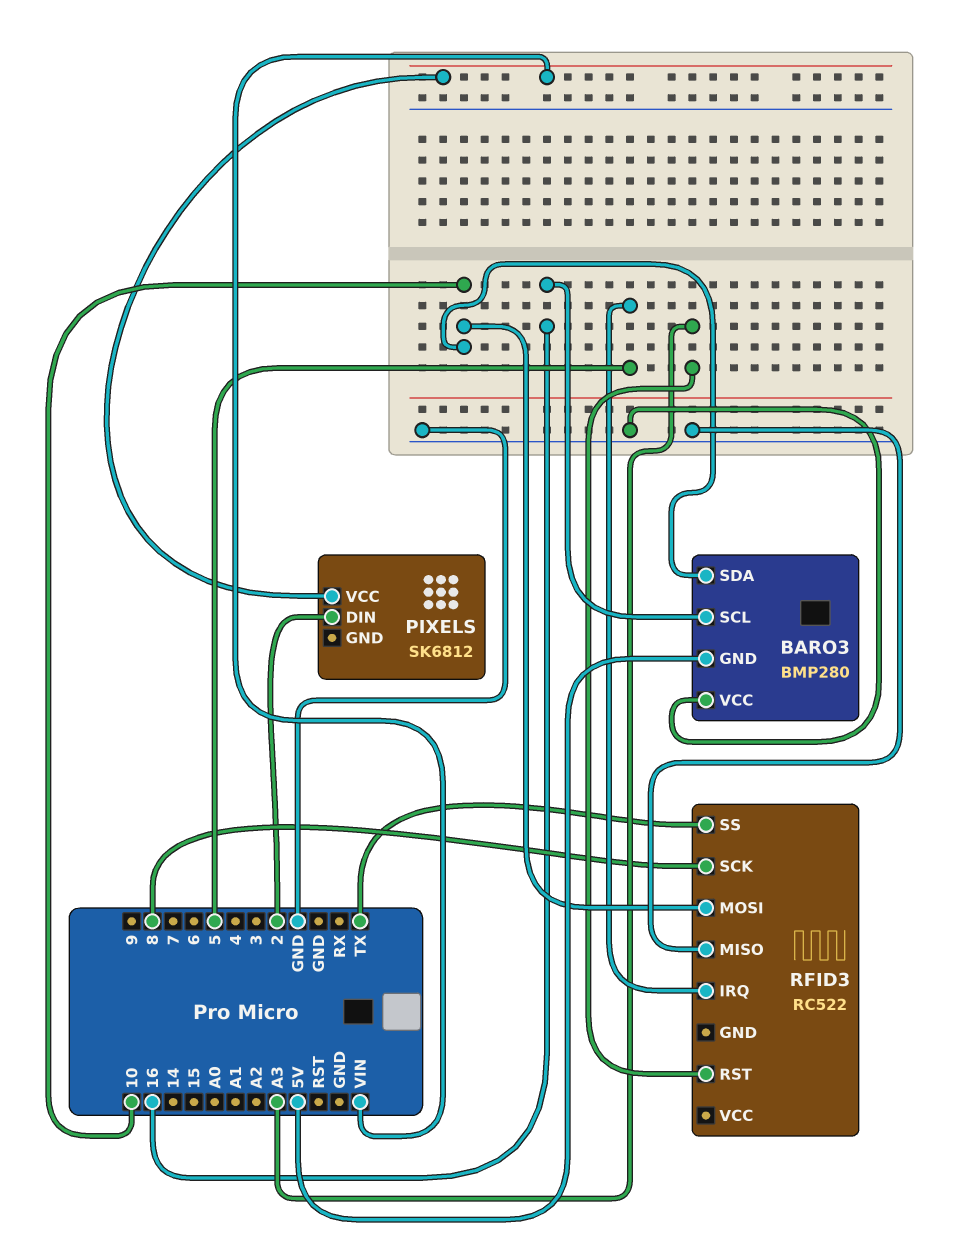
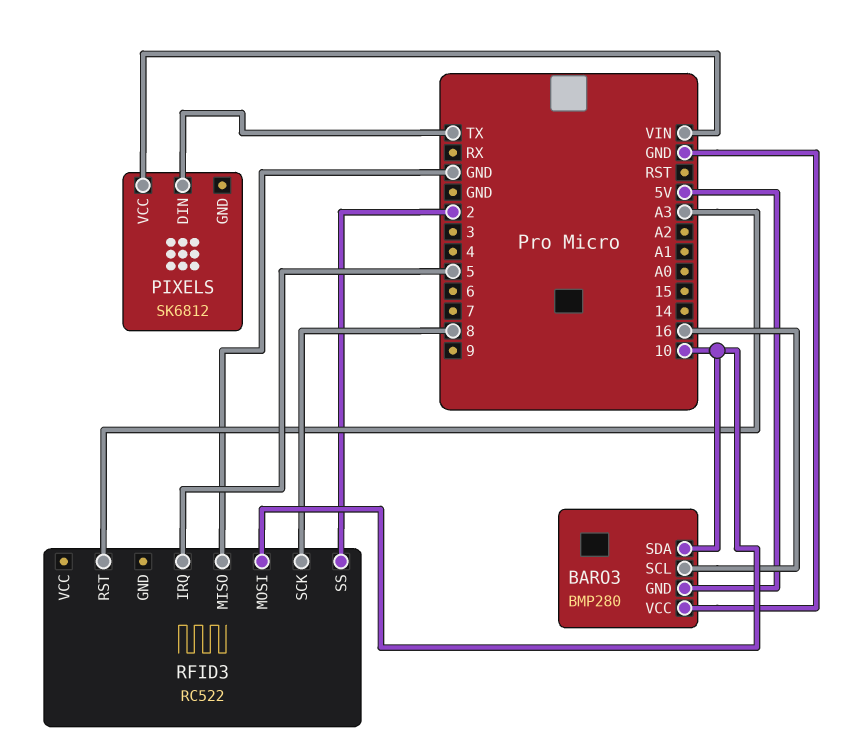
PIXELS pin DIN: 2 -> TX
RFID3 pin SS: TX -> 2

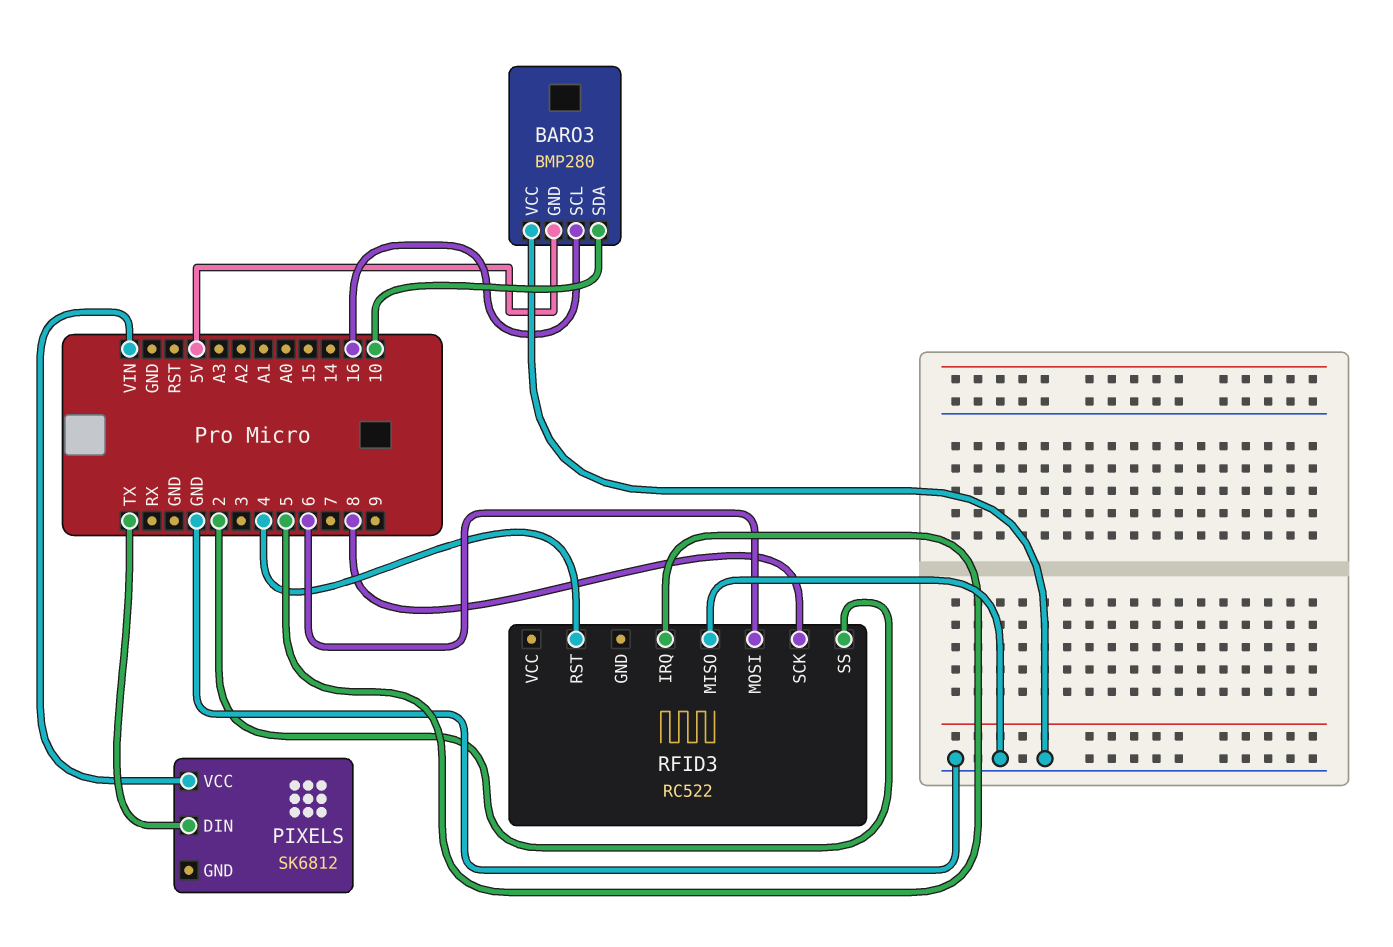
RFID3 pin MOSI: 10 -> 6
RFID3 pin RST: A3 -> 4

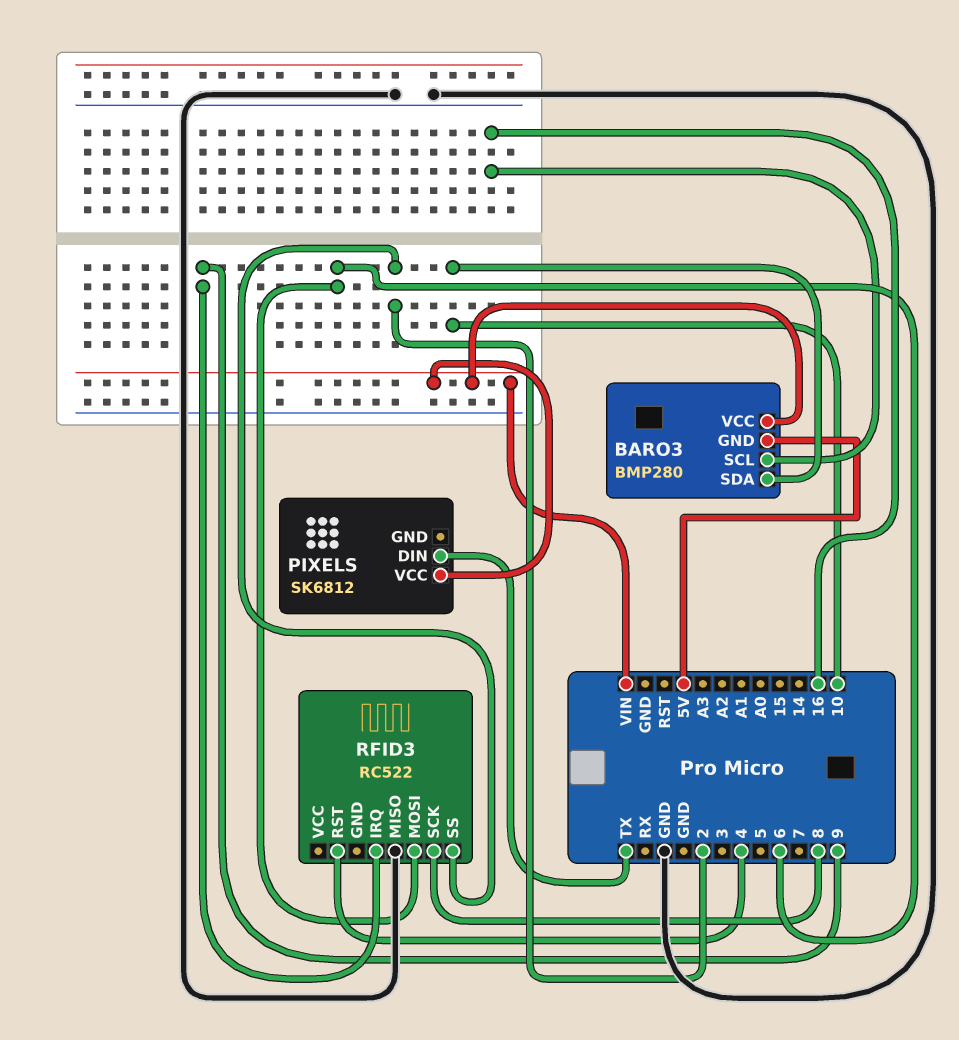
BARO3 pin VCC: GND -> VIN
RFID3 pin IRQ: 5 -> 9

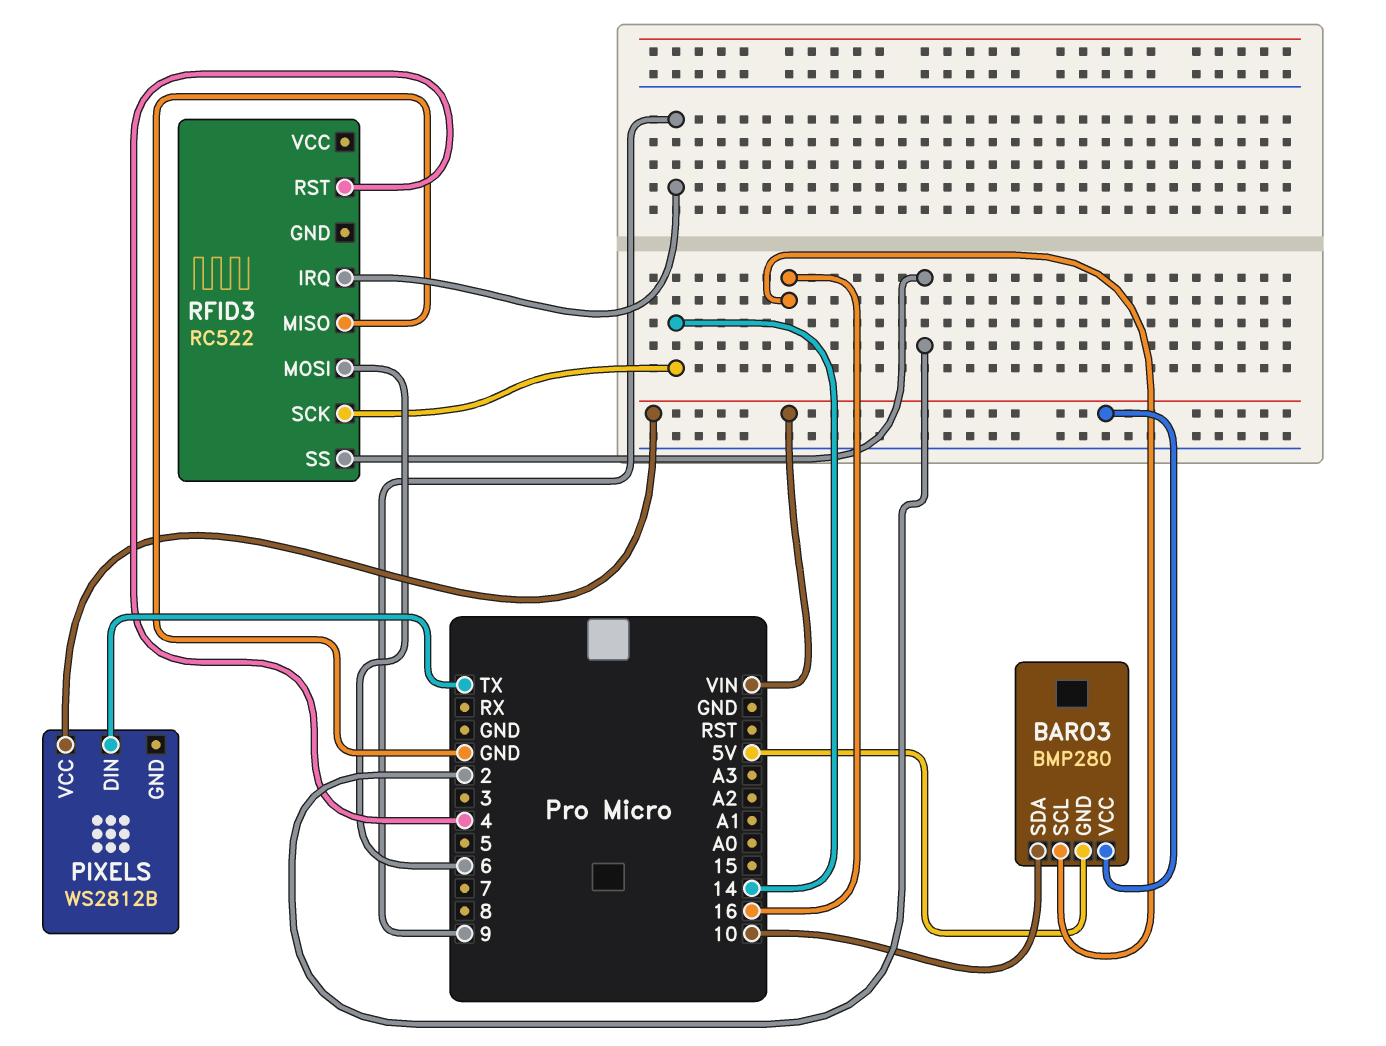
PIXELS: SK6812 -> WS2812B
RFID3 pin SCK: 8 -> 14

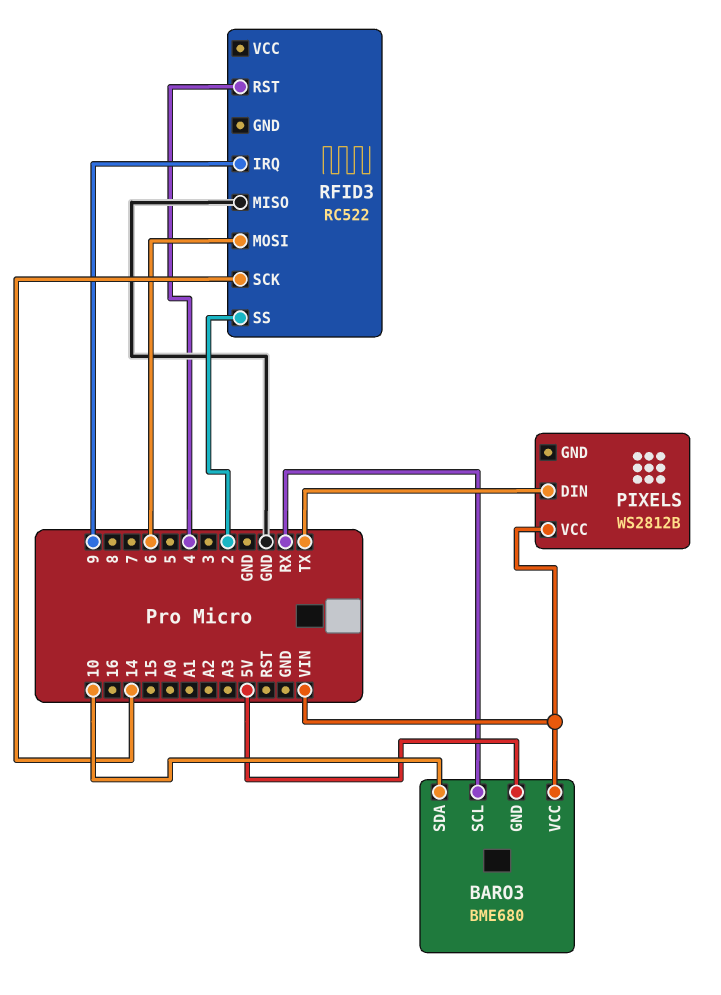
BARO3: BMP280 -> BME680
BARO3 pin SCL: 16 -> RX

